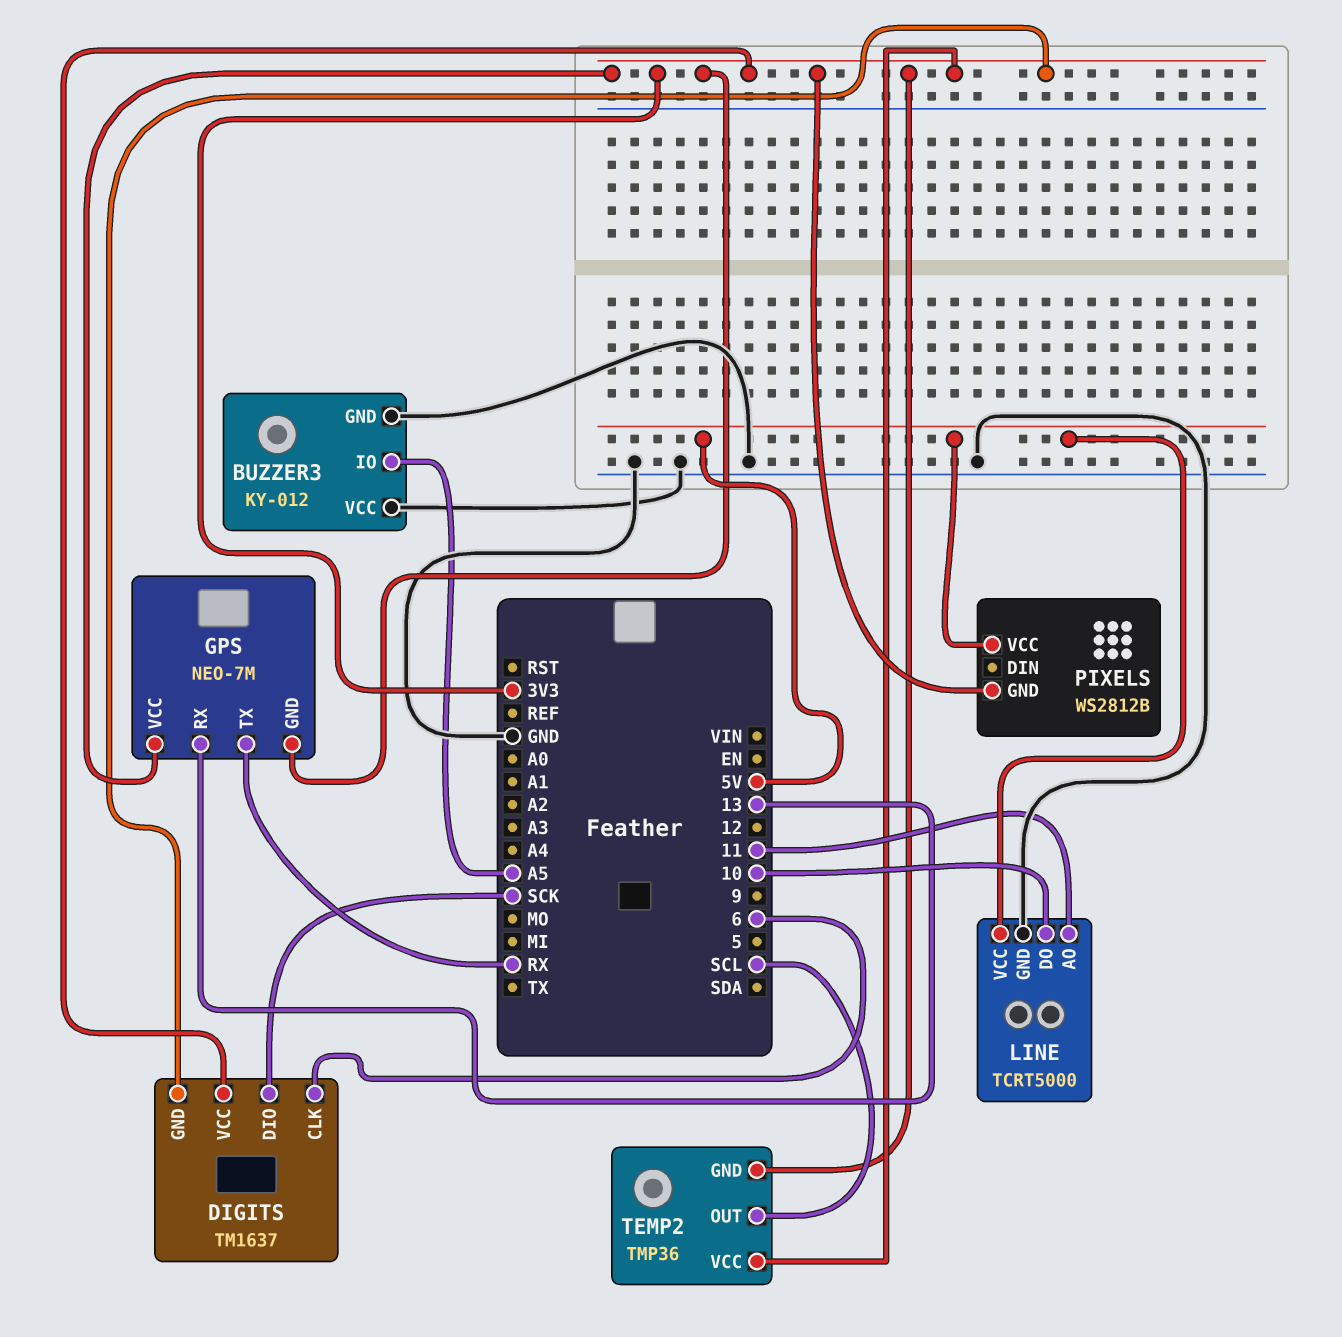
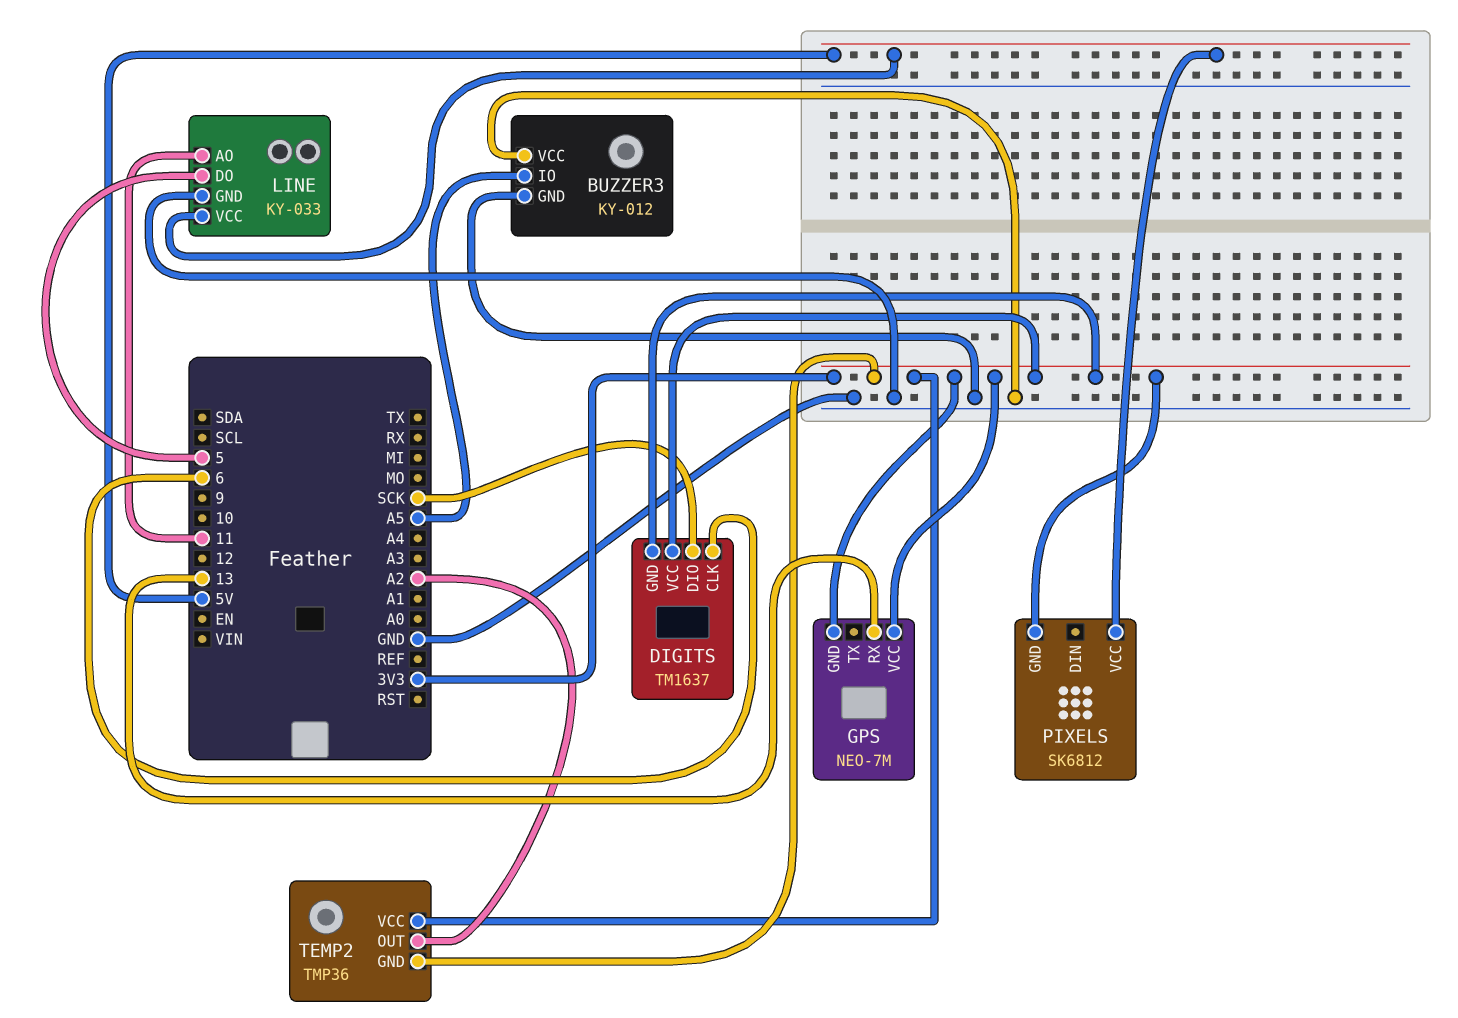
GPS pin TX: RX -> none
LINE: TCRT5000 -> KY-033
LINE pin DO: 10 -> 5
PIXELS: WS2812B -> SK6812
TEMP2 pin OUT: SCL -> A2

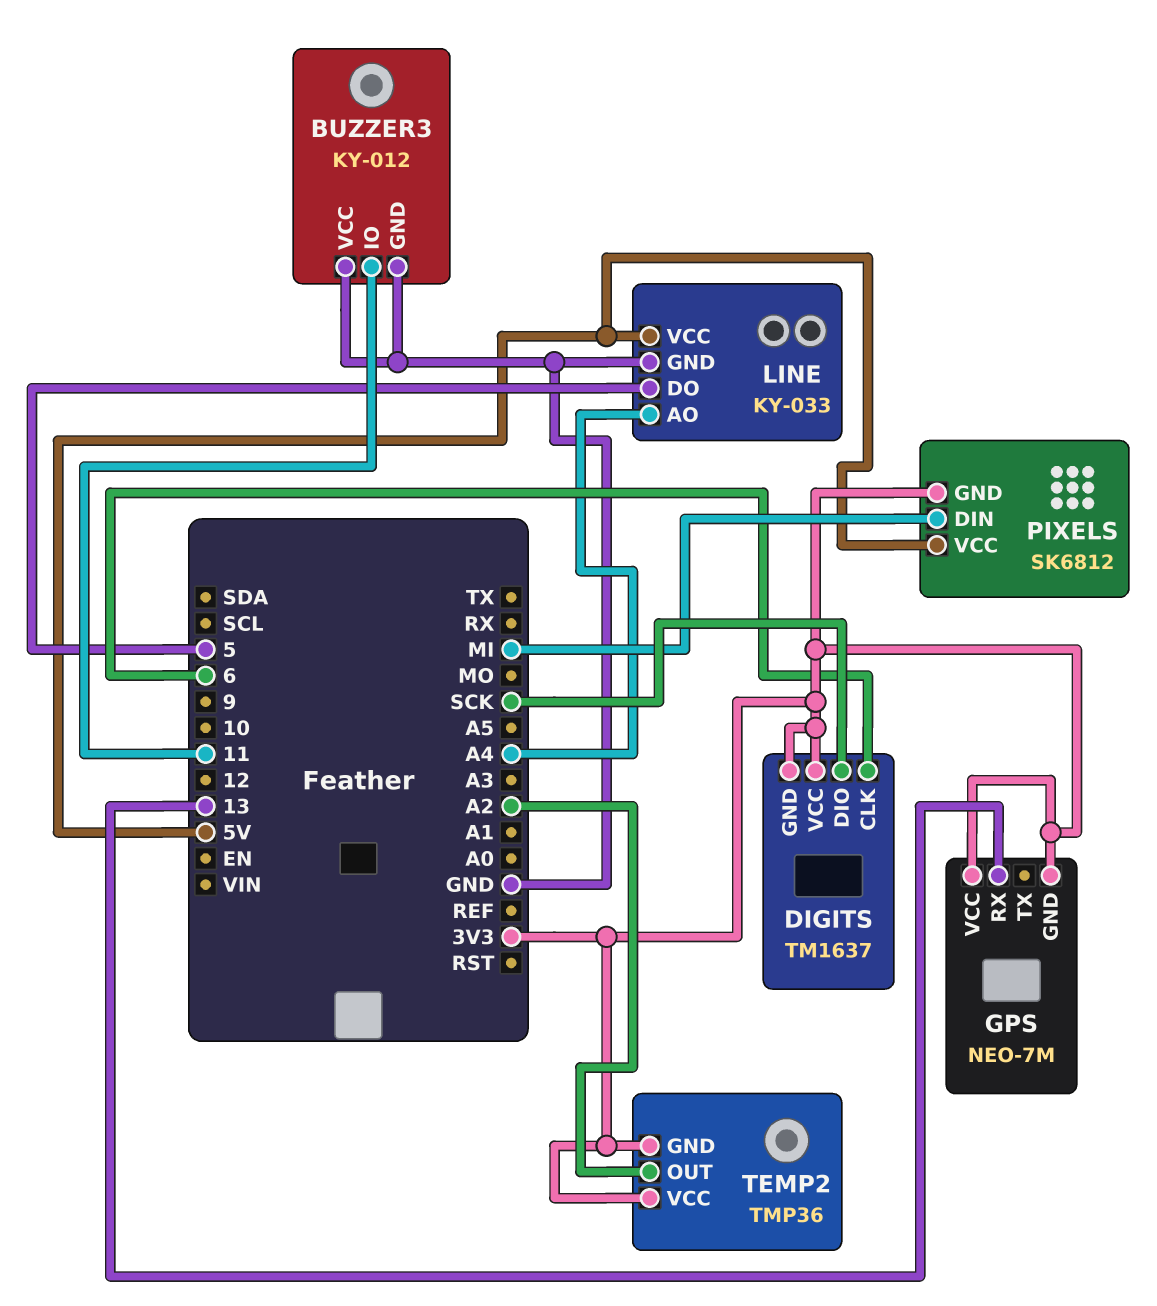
BUZZER3 pin IO: A5 -> 11
LINE pin AO: 11 -> A4
PIXELS pin DIN: none -> MI

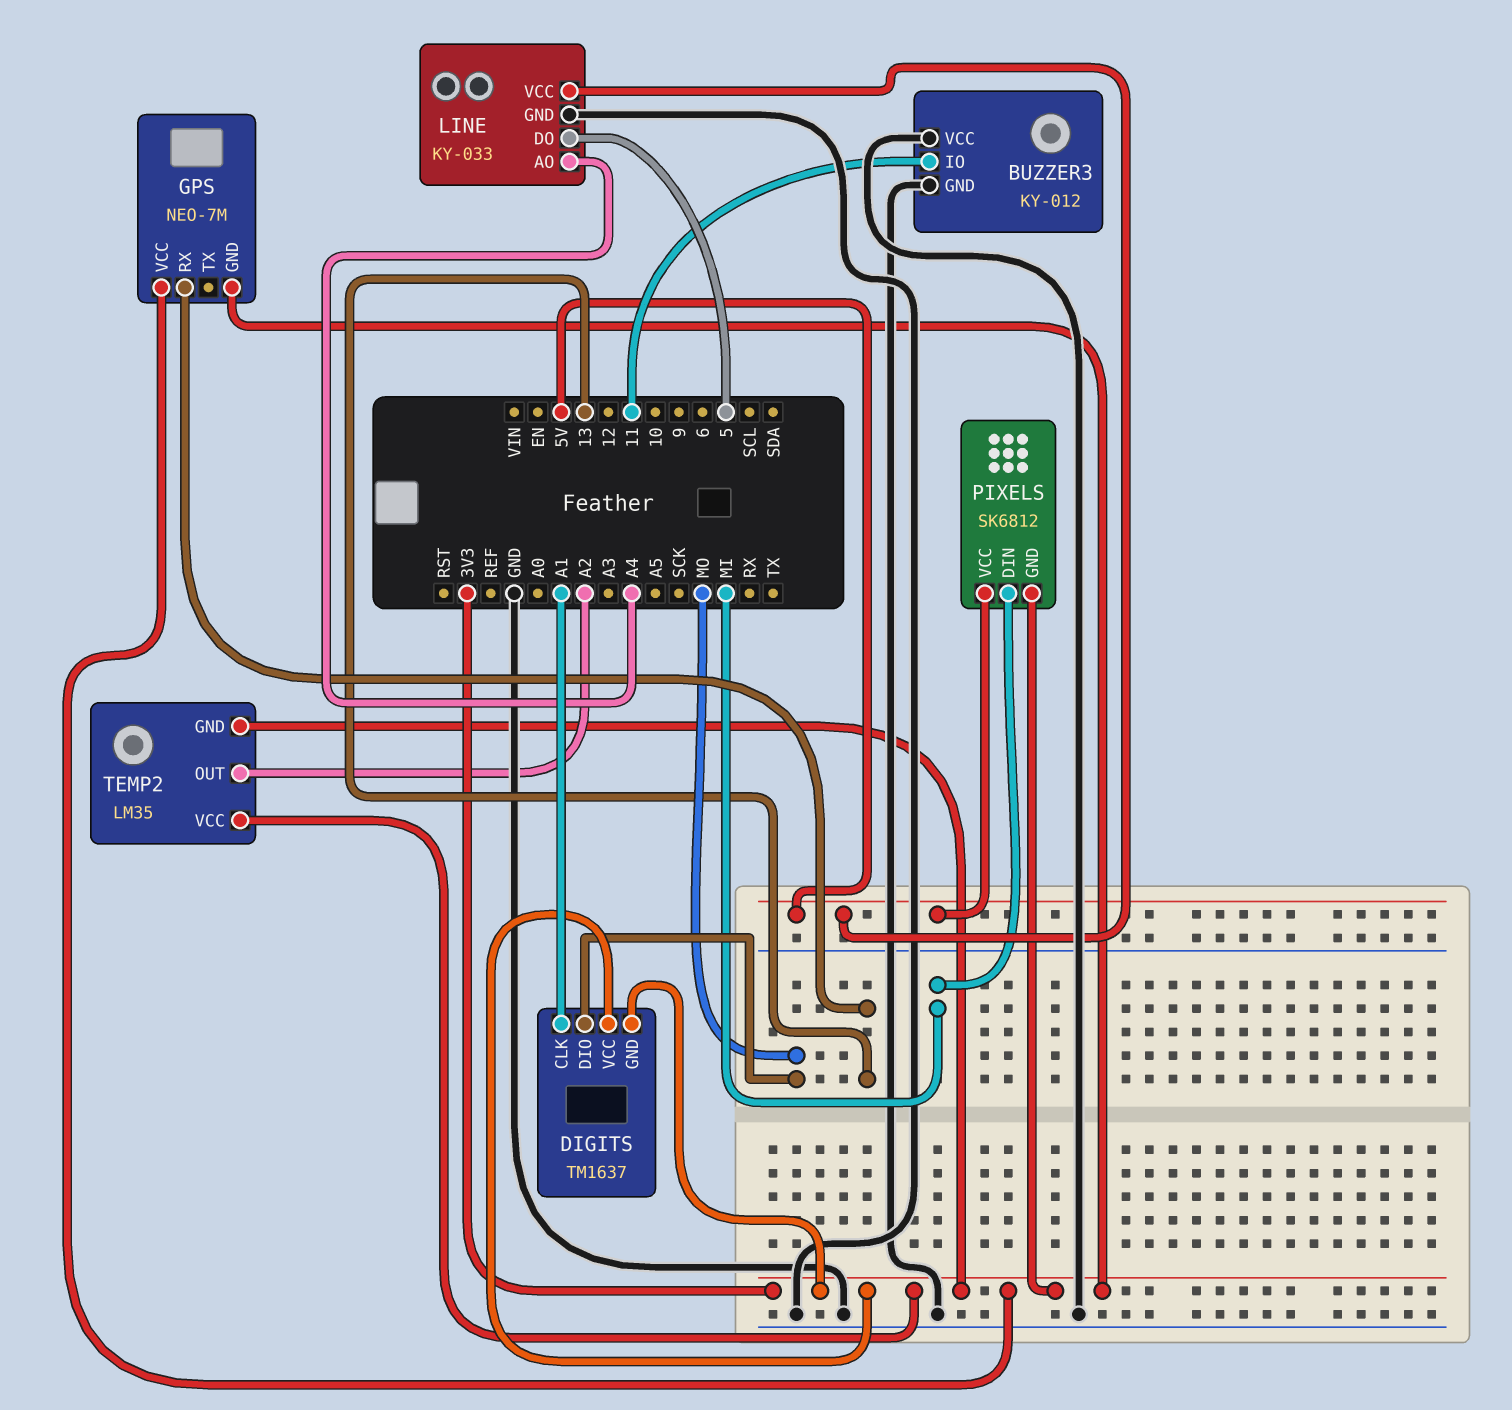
DIGITS pin CLK: 6 -> A1
DIGITS pin DIO: SCK -> MO
TEMP2: TMP36 -> LM35

